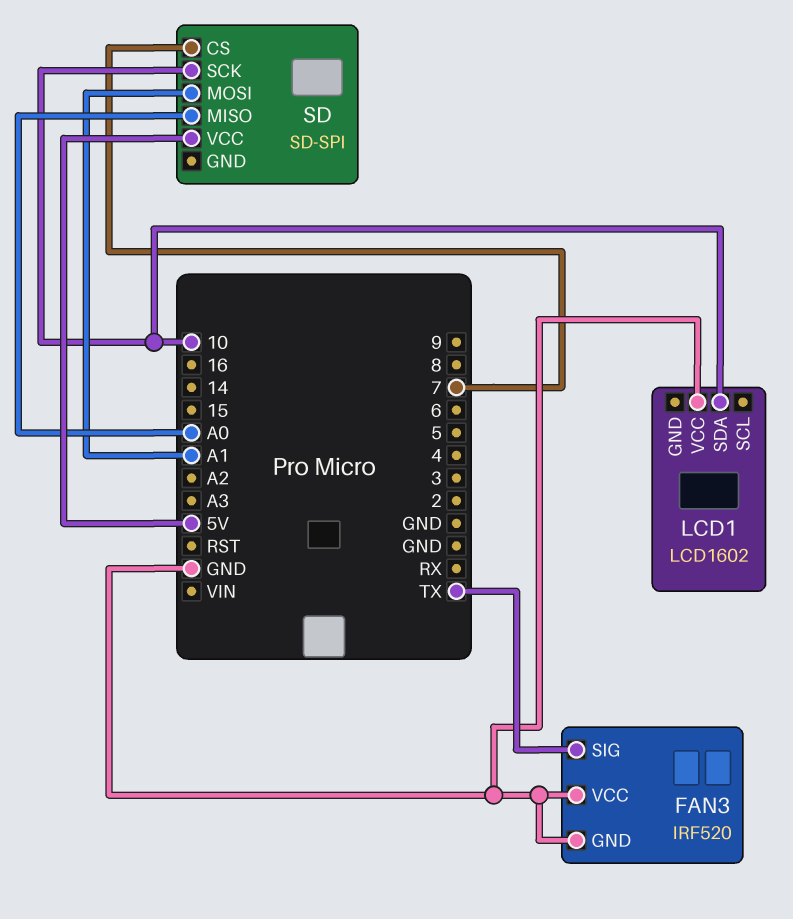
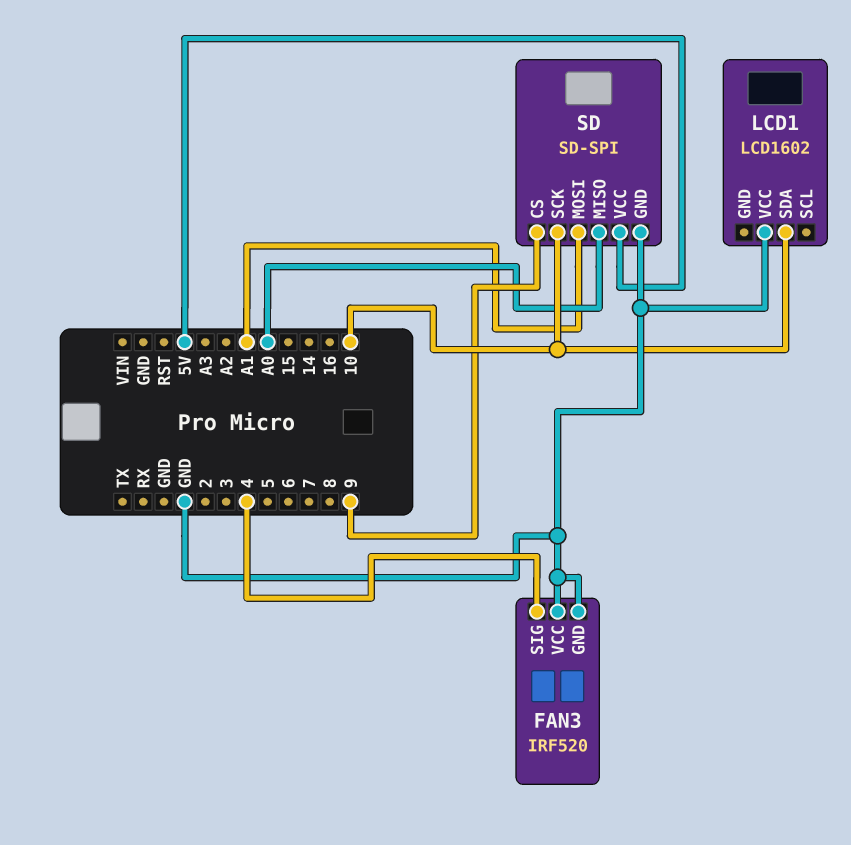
FAN3 pin SIG: TX -> 4
SD pin CS: 7 -> 9
SD pin GND: none -> GND

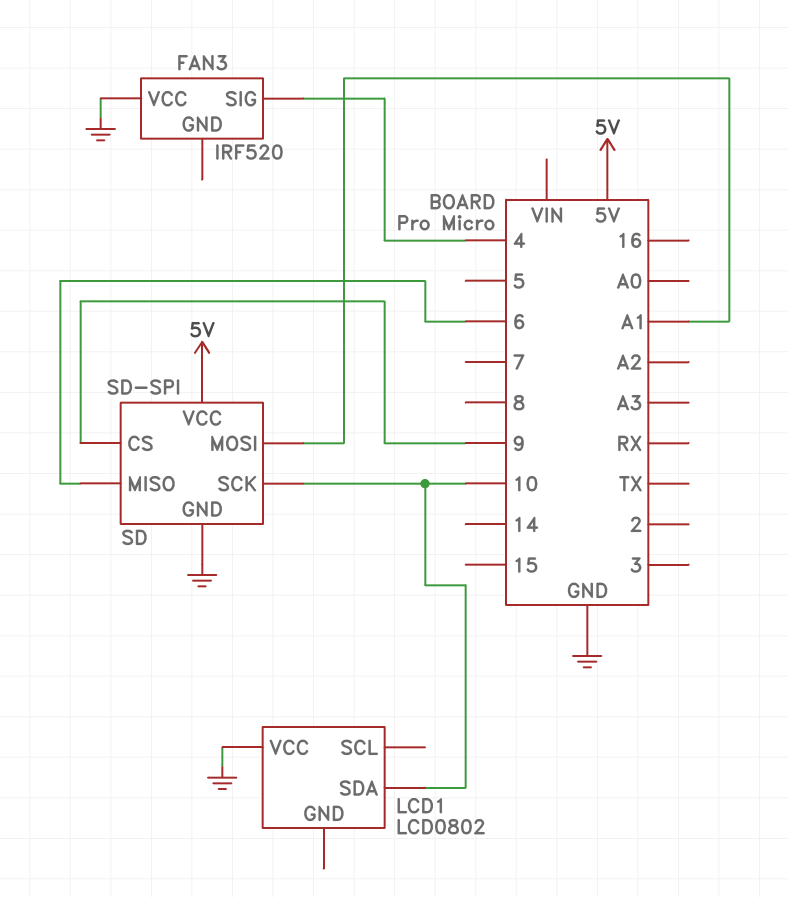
FAN3 pin GND: GND -> none
LCD1: LCD1602 -> LCD0802
SD pin MISO: A0 -> 6

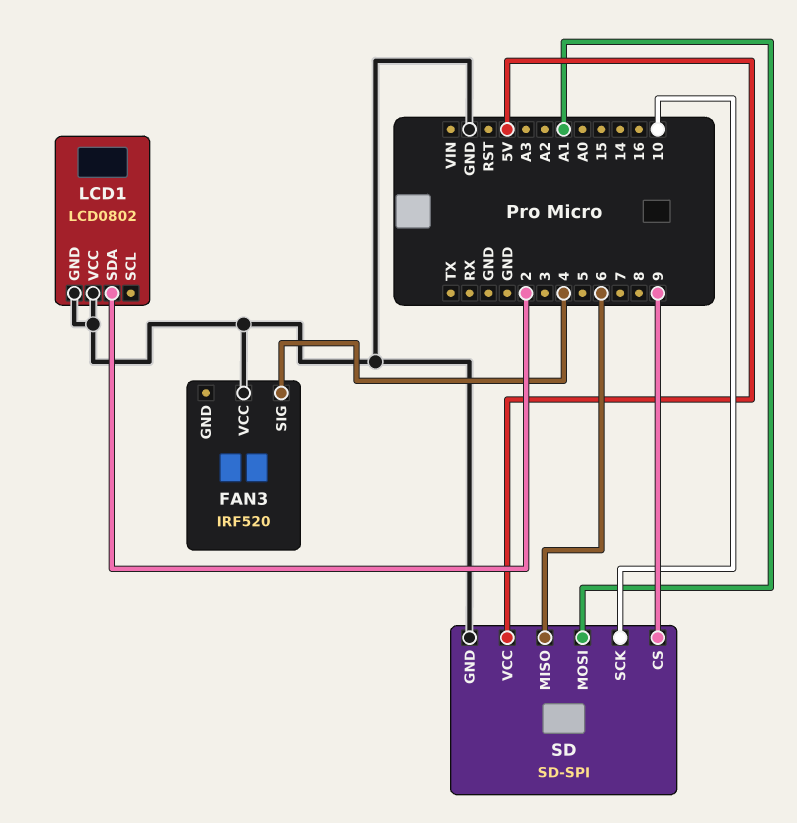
LCD1 pin GND: none -> GND
LCD1 pin SDA: 10 -> 2

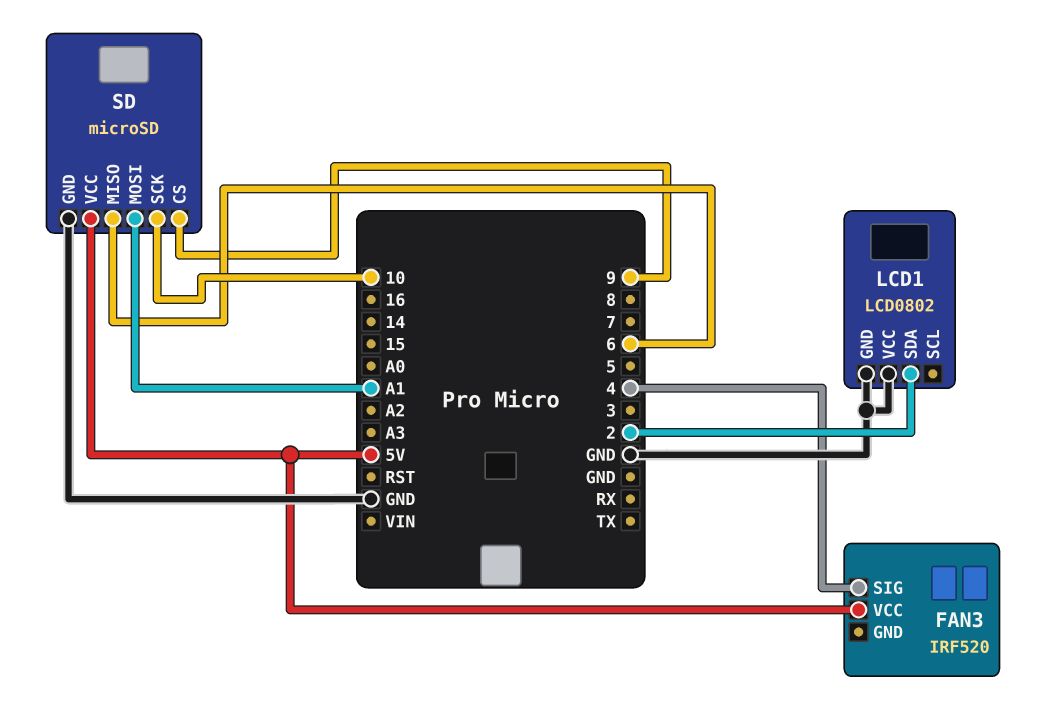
FAN3 pin VCC: GND -> 5V
SD: SD-SPI -> microSD

